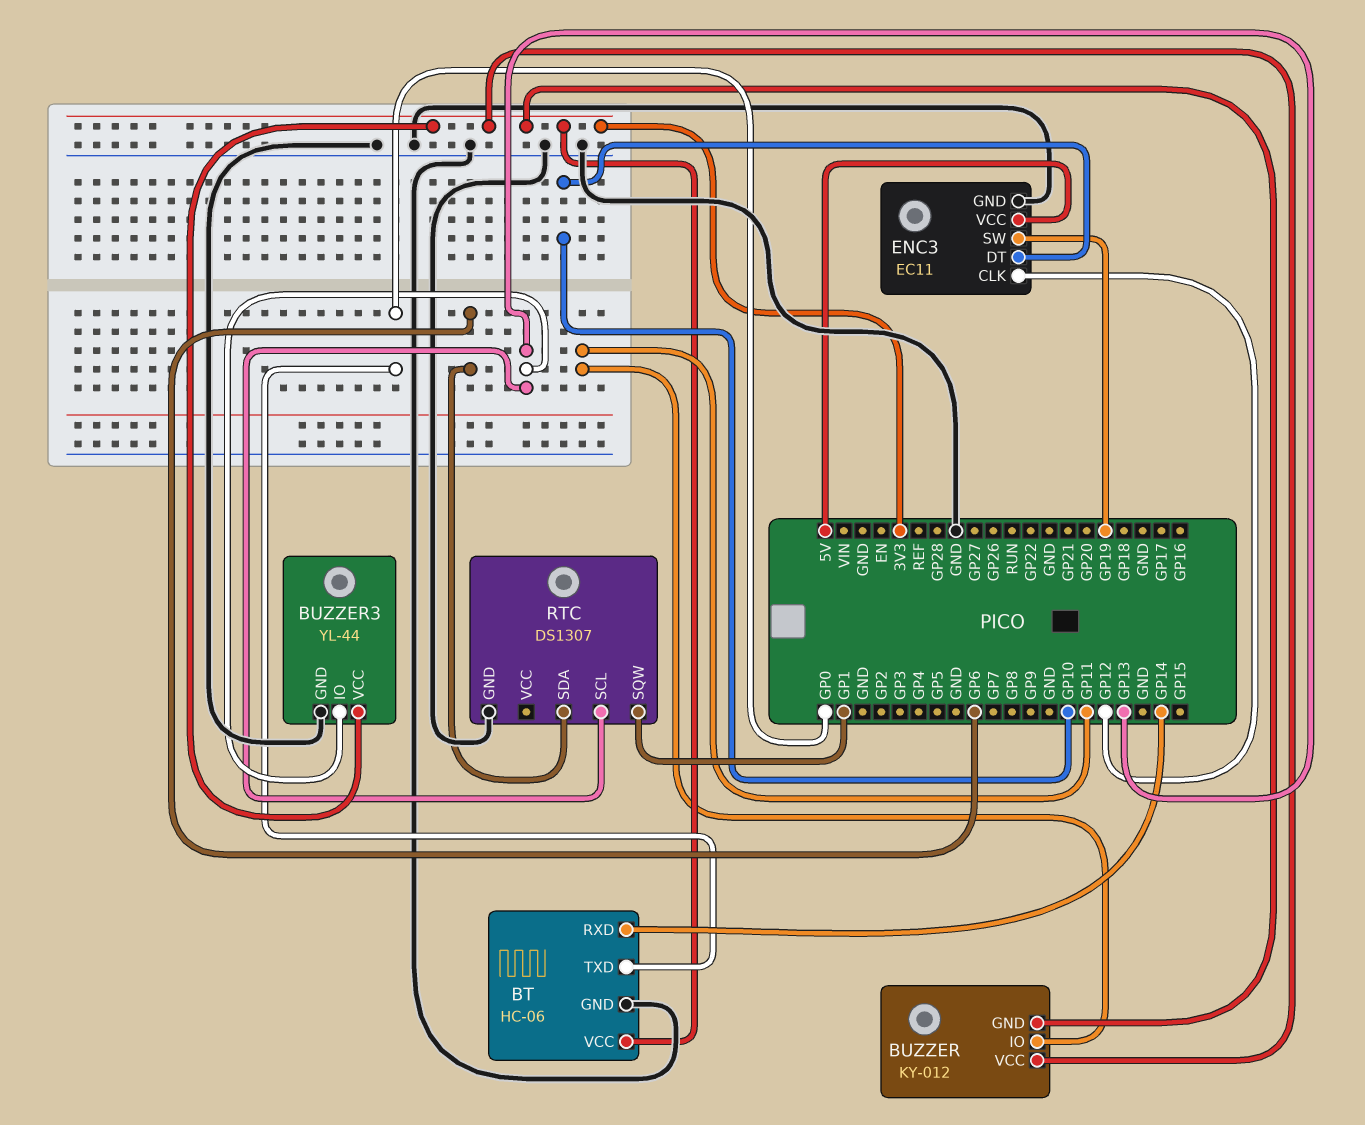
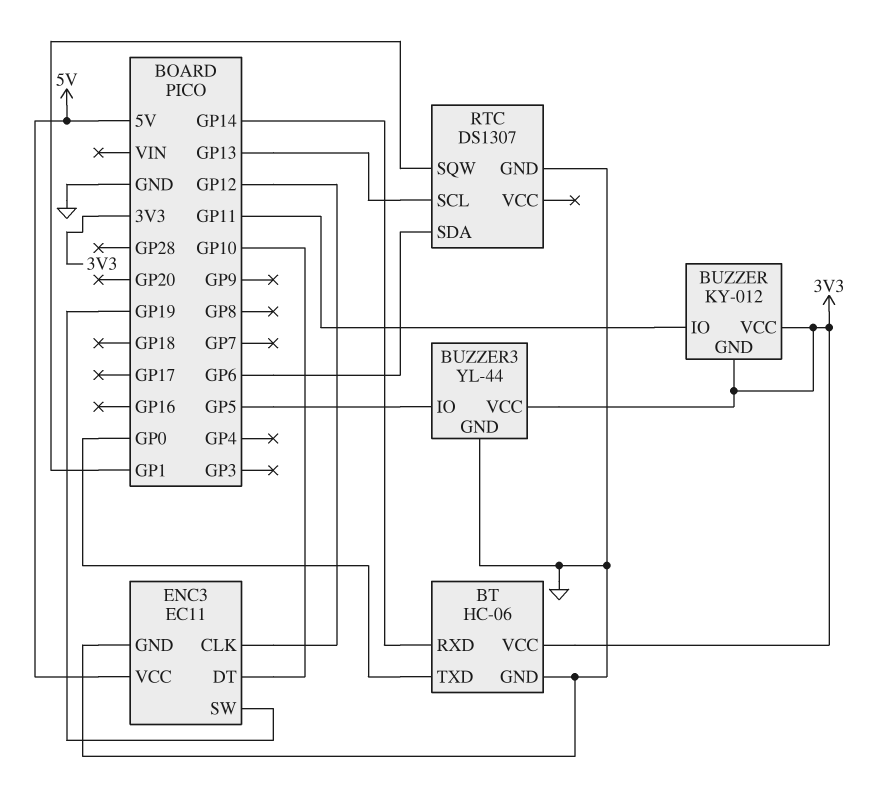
BUZZER3 pin IO: GP13 -> GP5

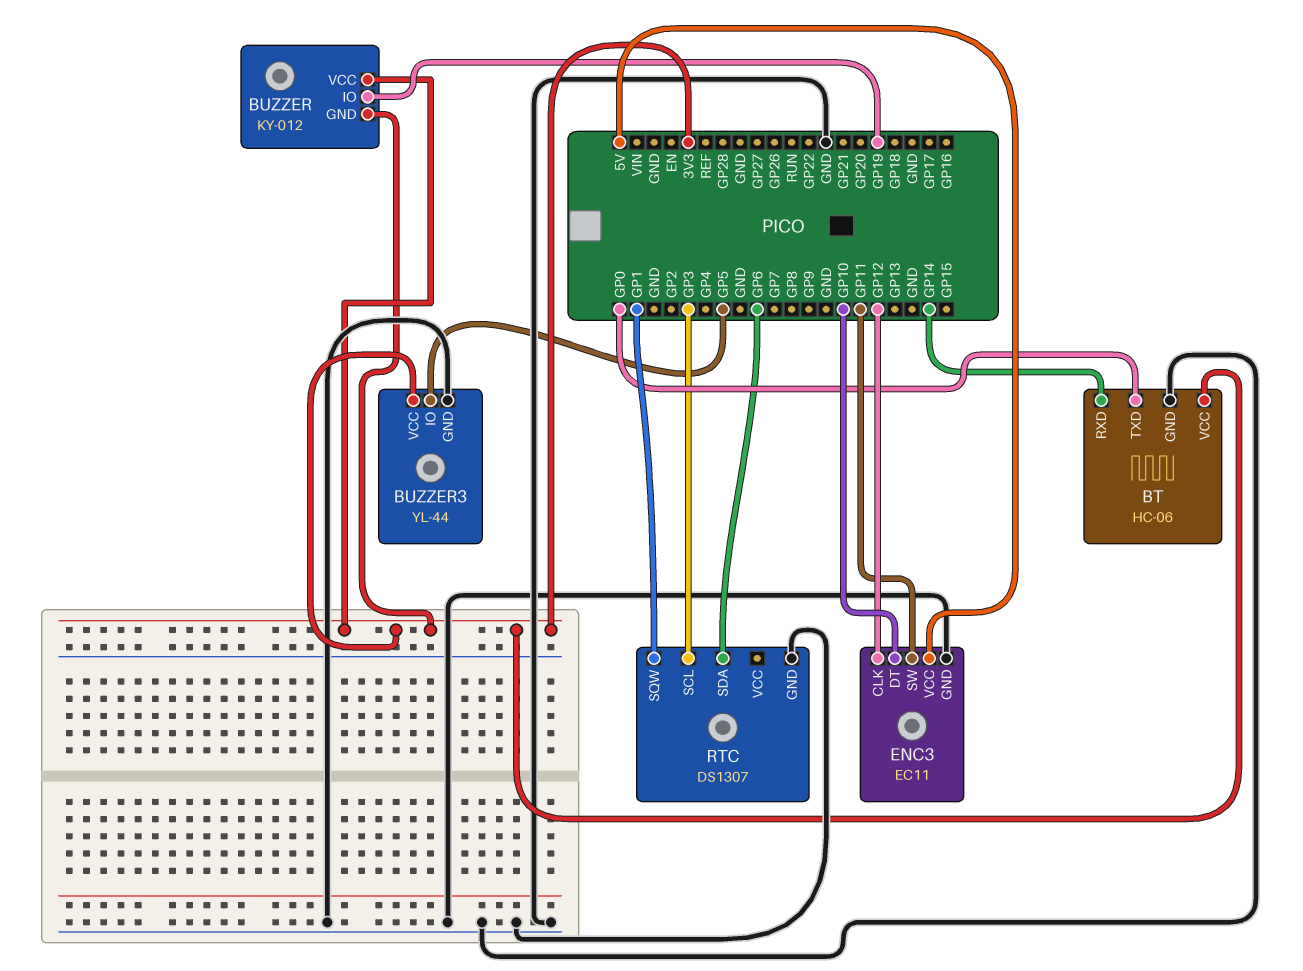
BUZZER pin IO: GP11 -> GP19
ENC3 pin SW: GP19 -> GP11
RTC pin SCL: GP13 -> GP3

